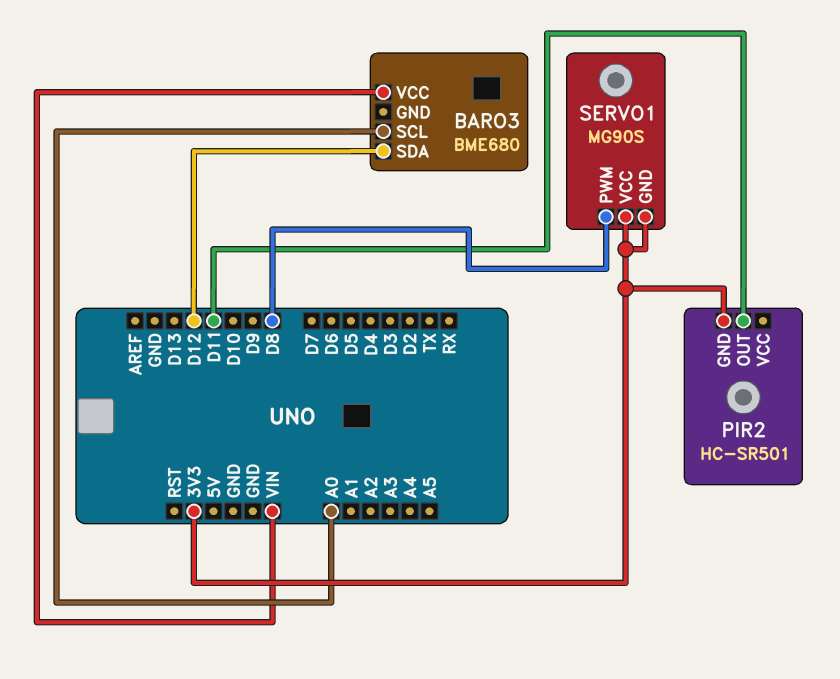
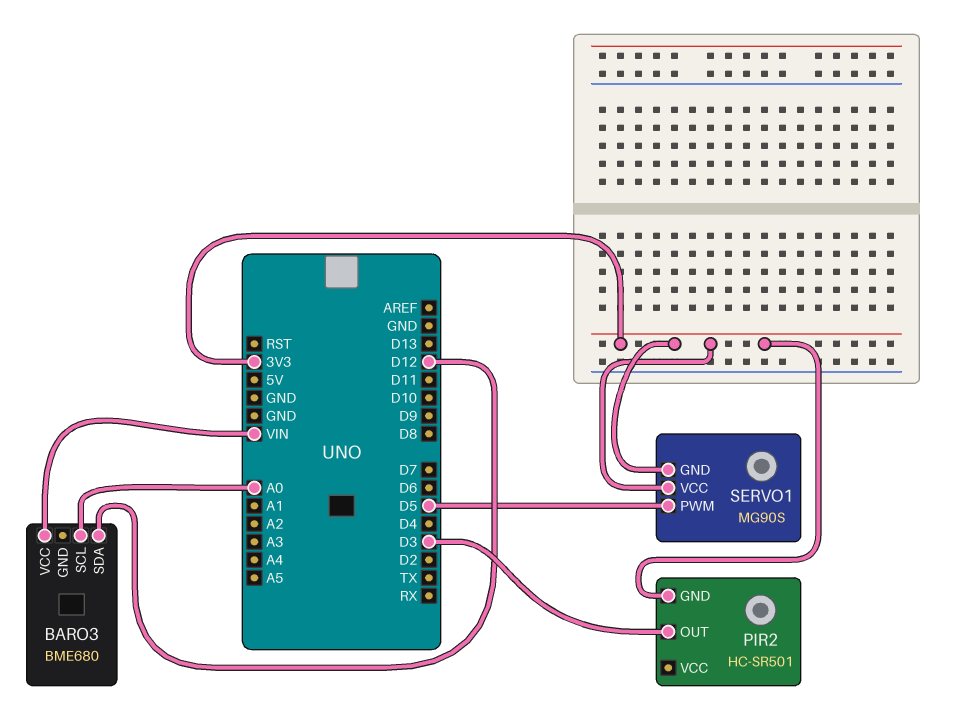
PIR2 pin OUT: D11 -> D3
SERVO1 pin PWM: D8 -> D5

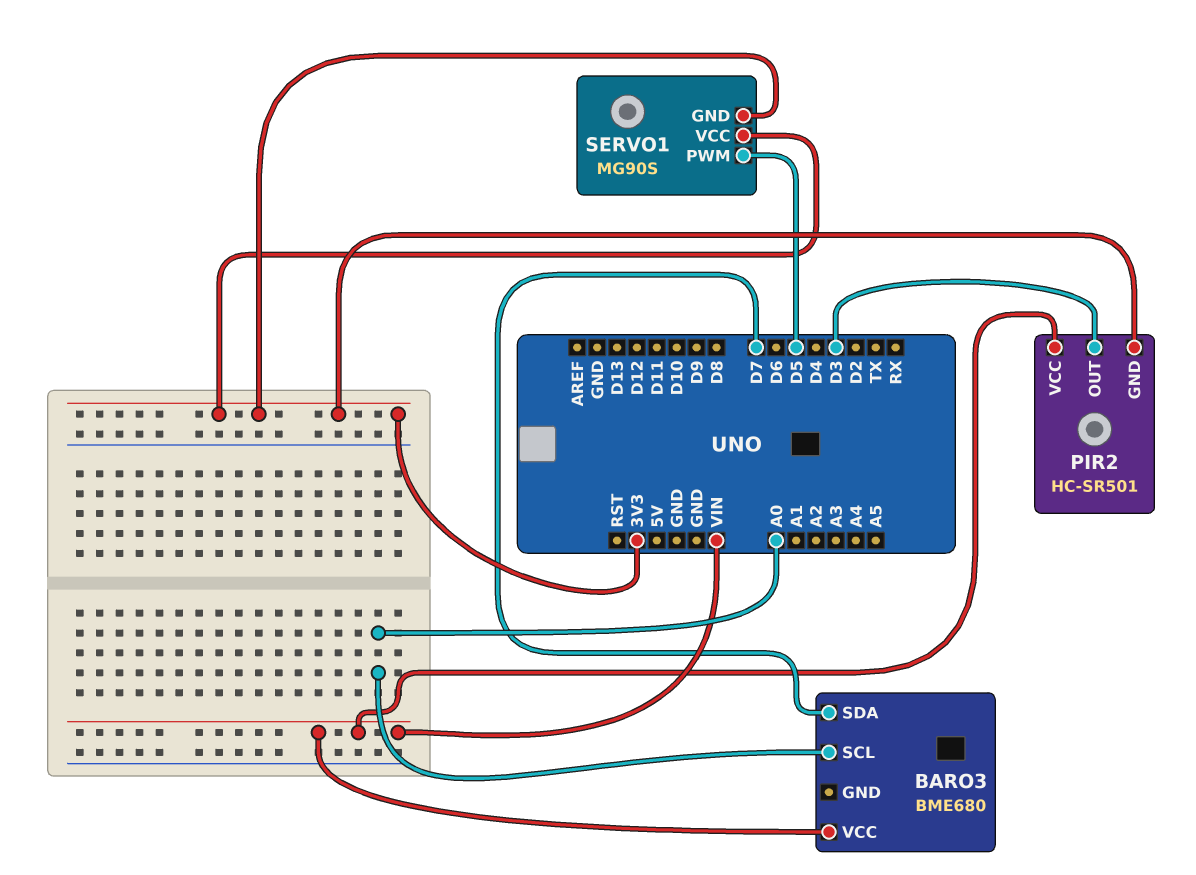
BARO3 pin SDA: D12 -> D7
PIR2 pin VCC: none -> VIN

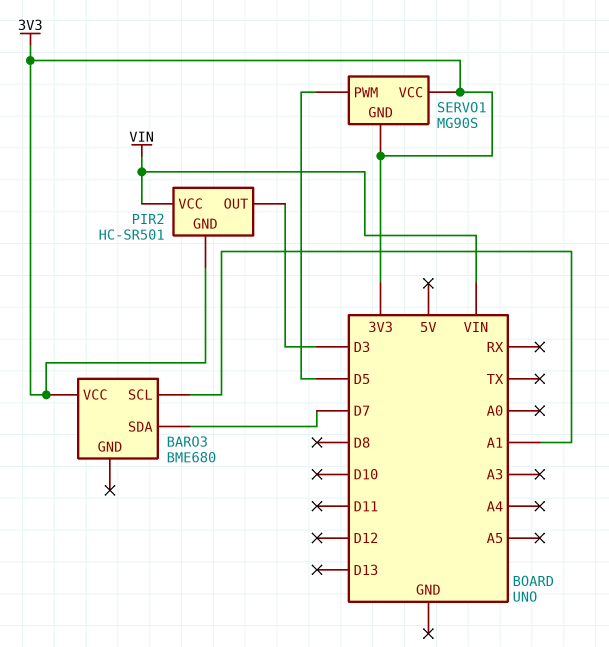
BARO3 pin SCL: A0 -> A1
BARO3 pin VCC: VIN -> 3V3

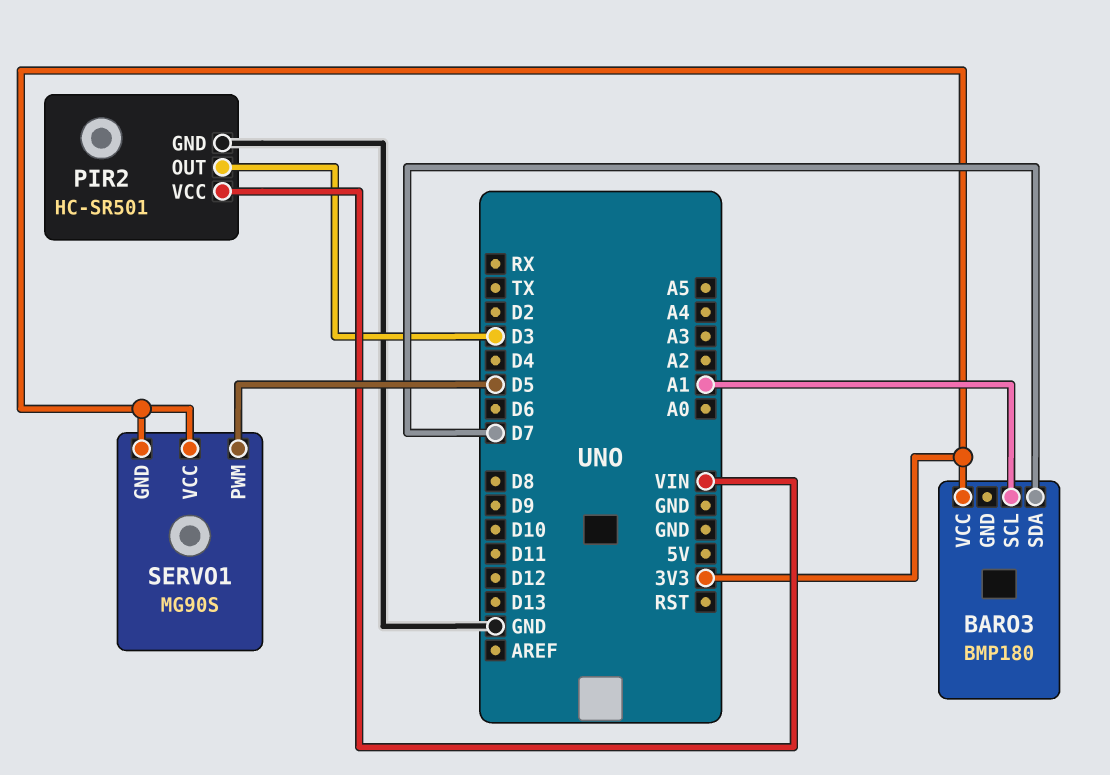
BARO3: BME680 -> BMP180
PIR2 pin GND: 3V3 -> GND

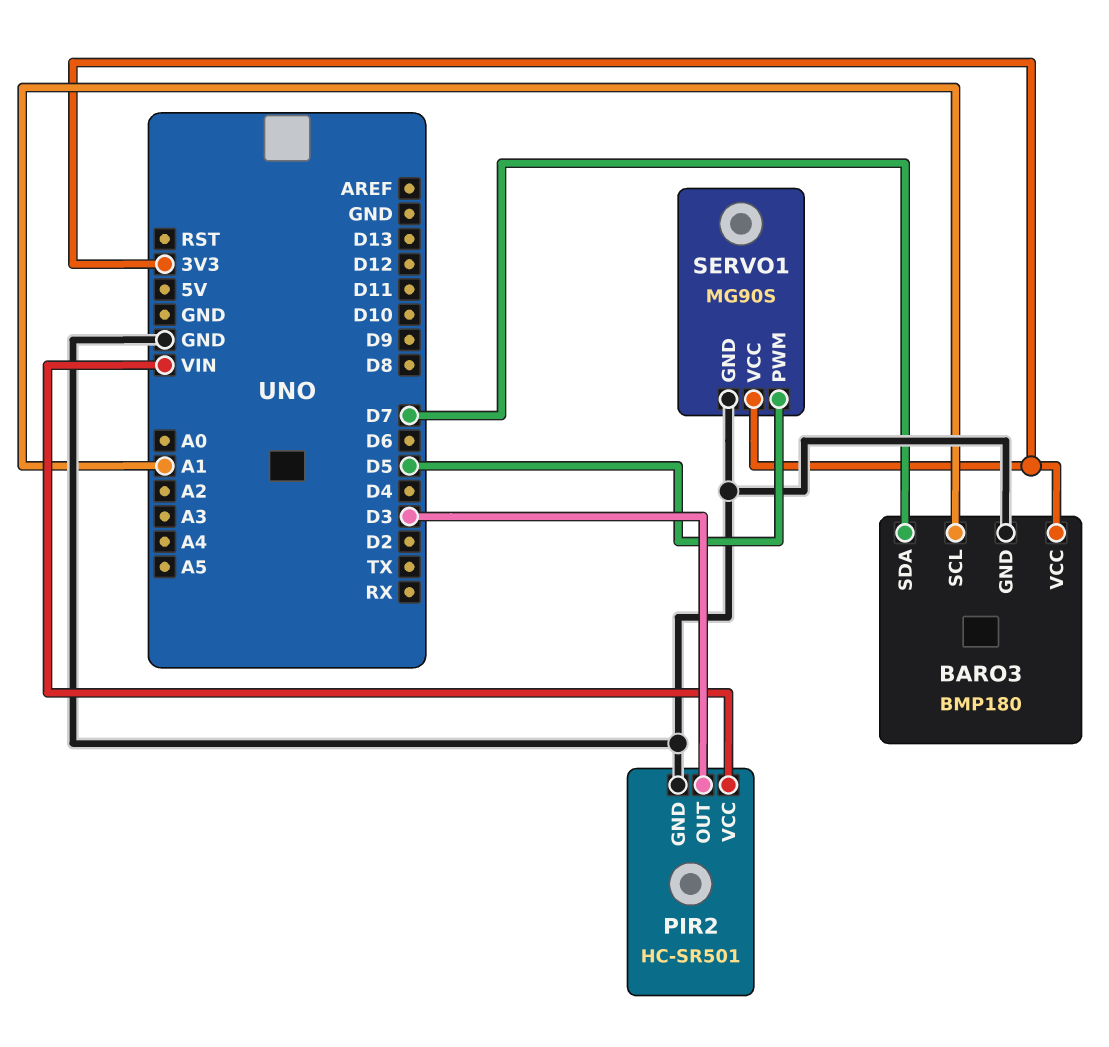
BARO3 pin GND: none -> GND
SERVO1 pin GND: 3V3 -> GND

